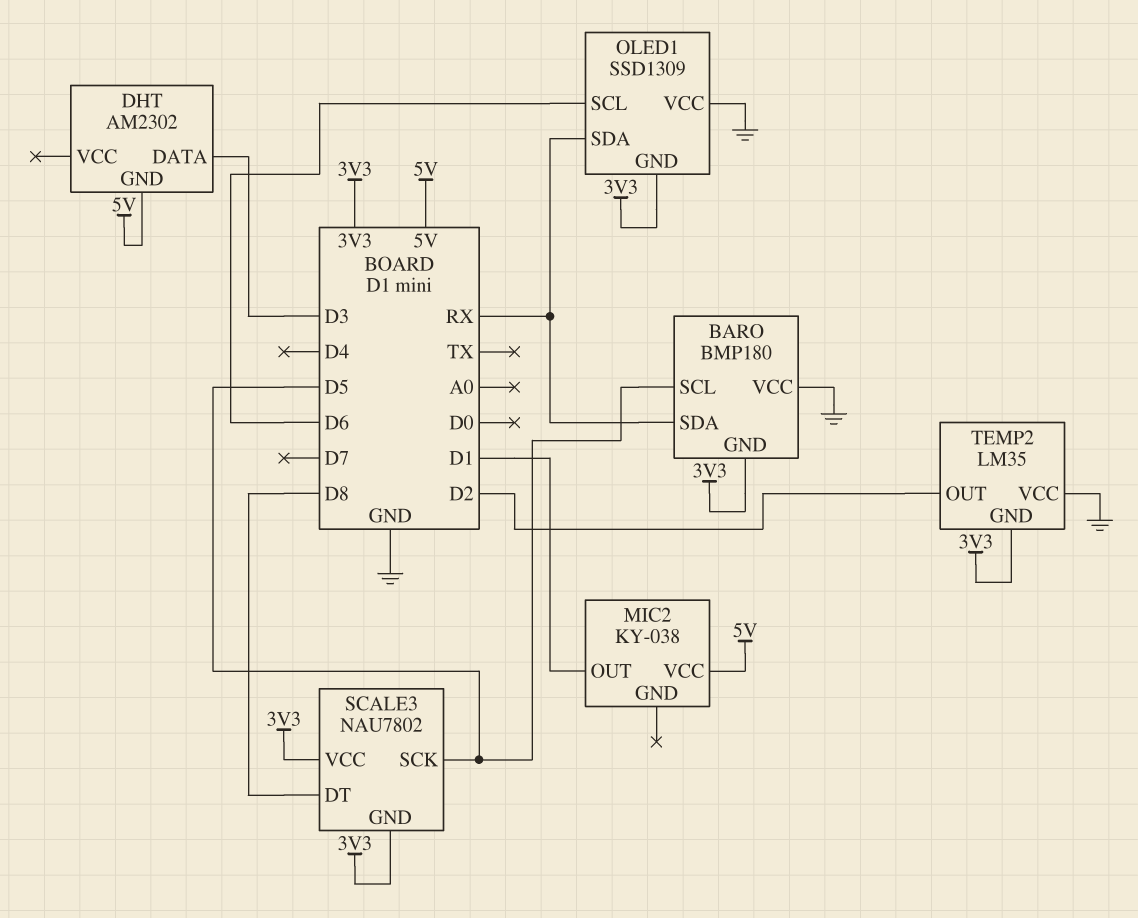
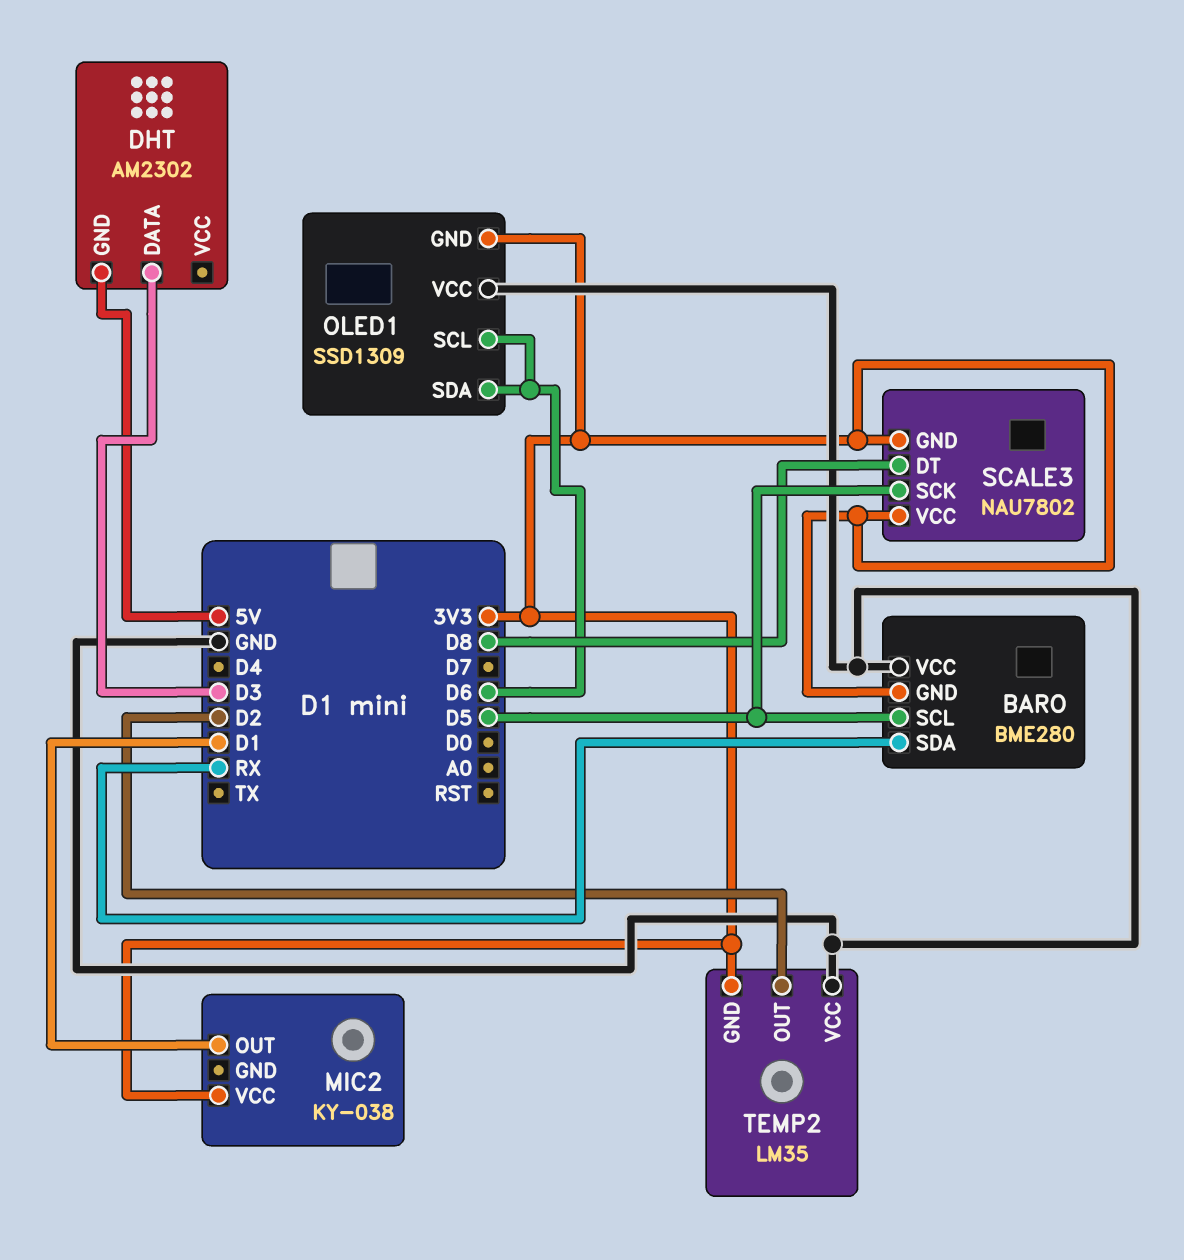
BARO: BMP180 -> BME280
MIC2 pin VCC: 5V -> 3V3
OLED1 pin SDA: RX -> D6

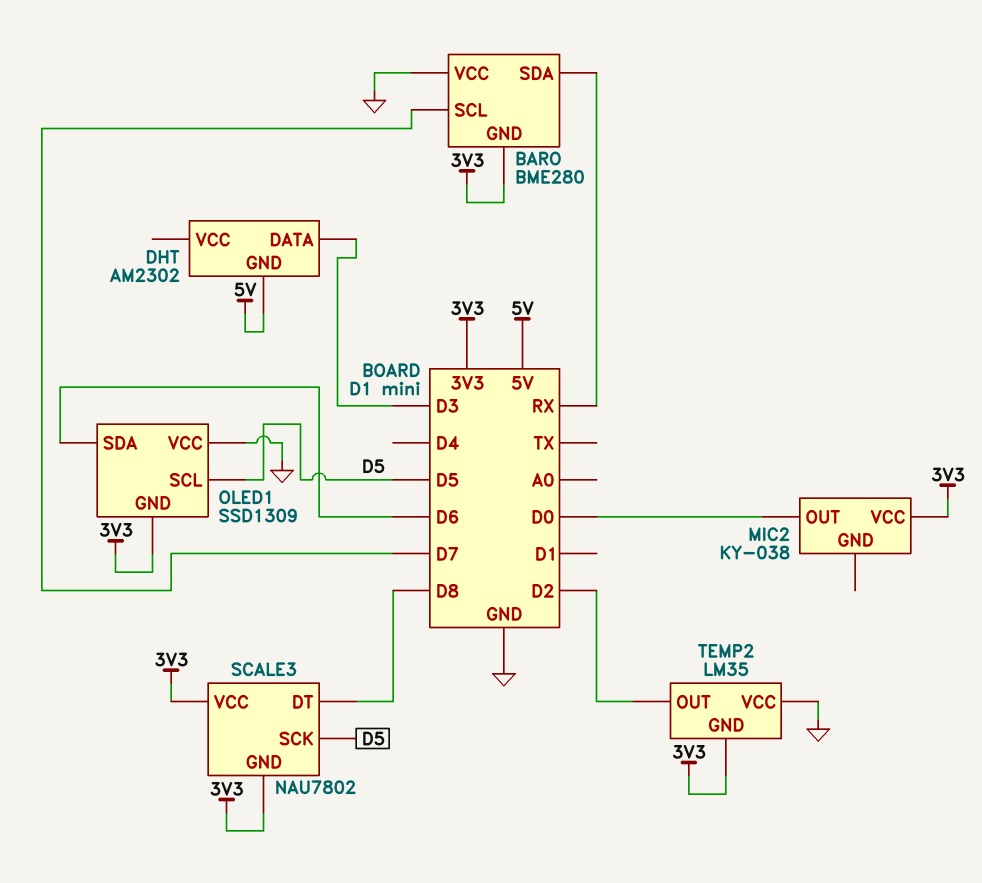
BARO pin SCL: D5 -> D7
MIC2 pin OUT: D1 -> D0
OLED1 pin SCL: D6 -> D5

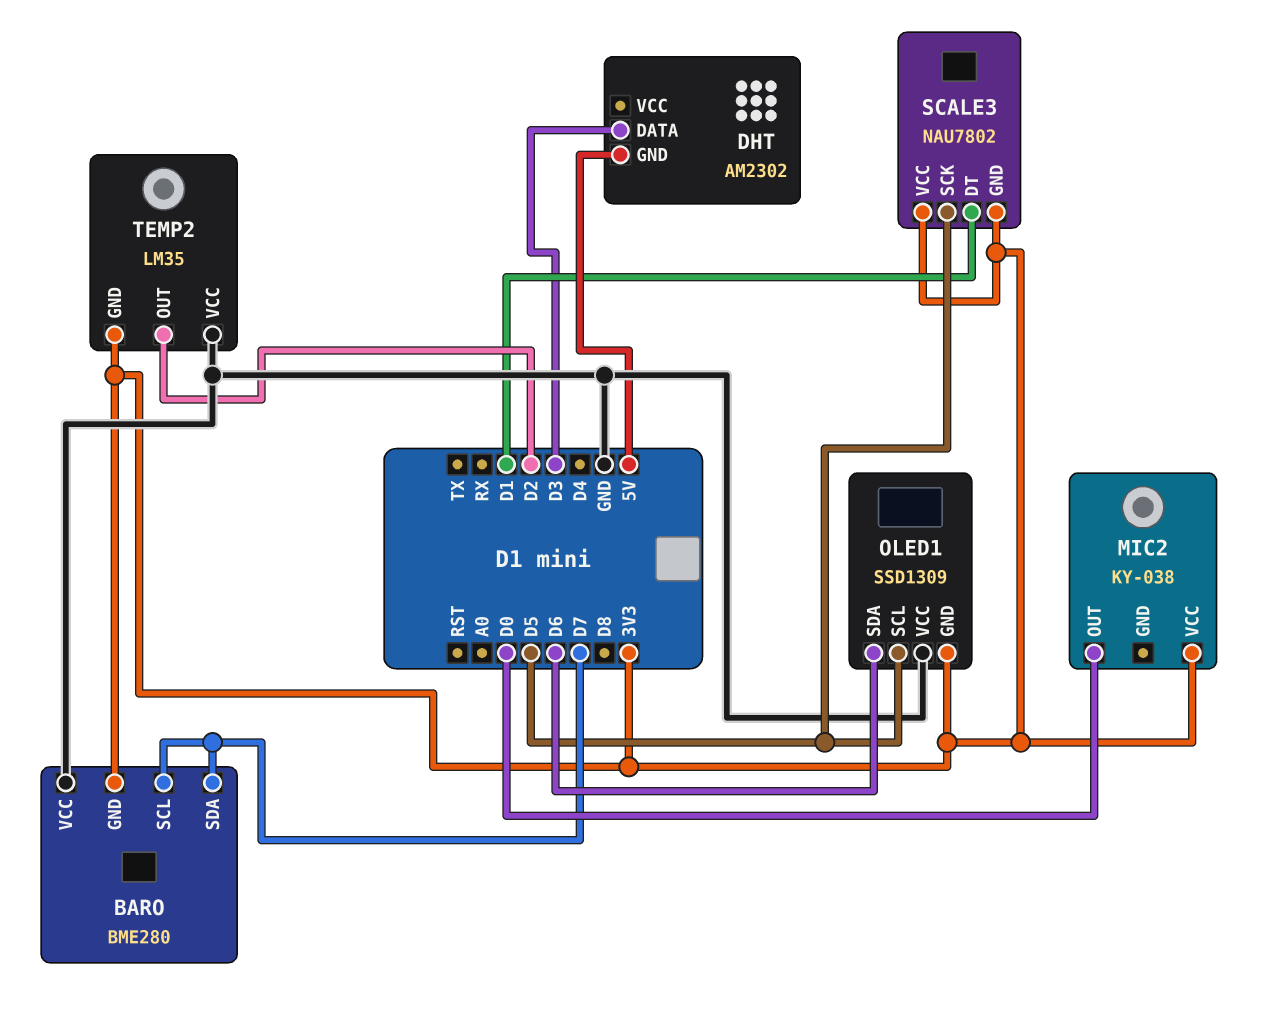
BARO pin SDA: RX -> D7
SCALE3 pin DT: D8 -> D1

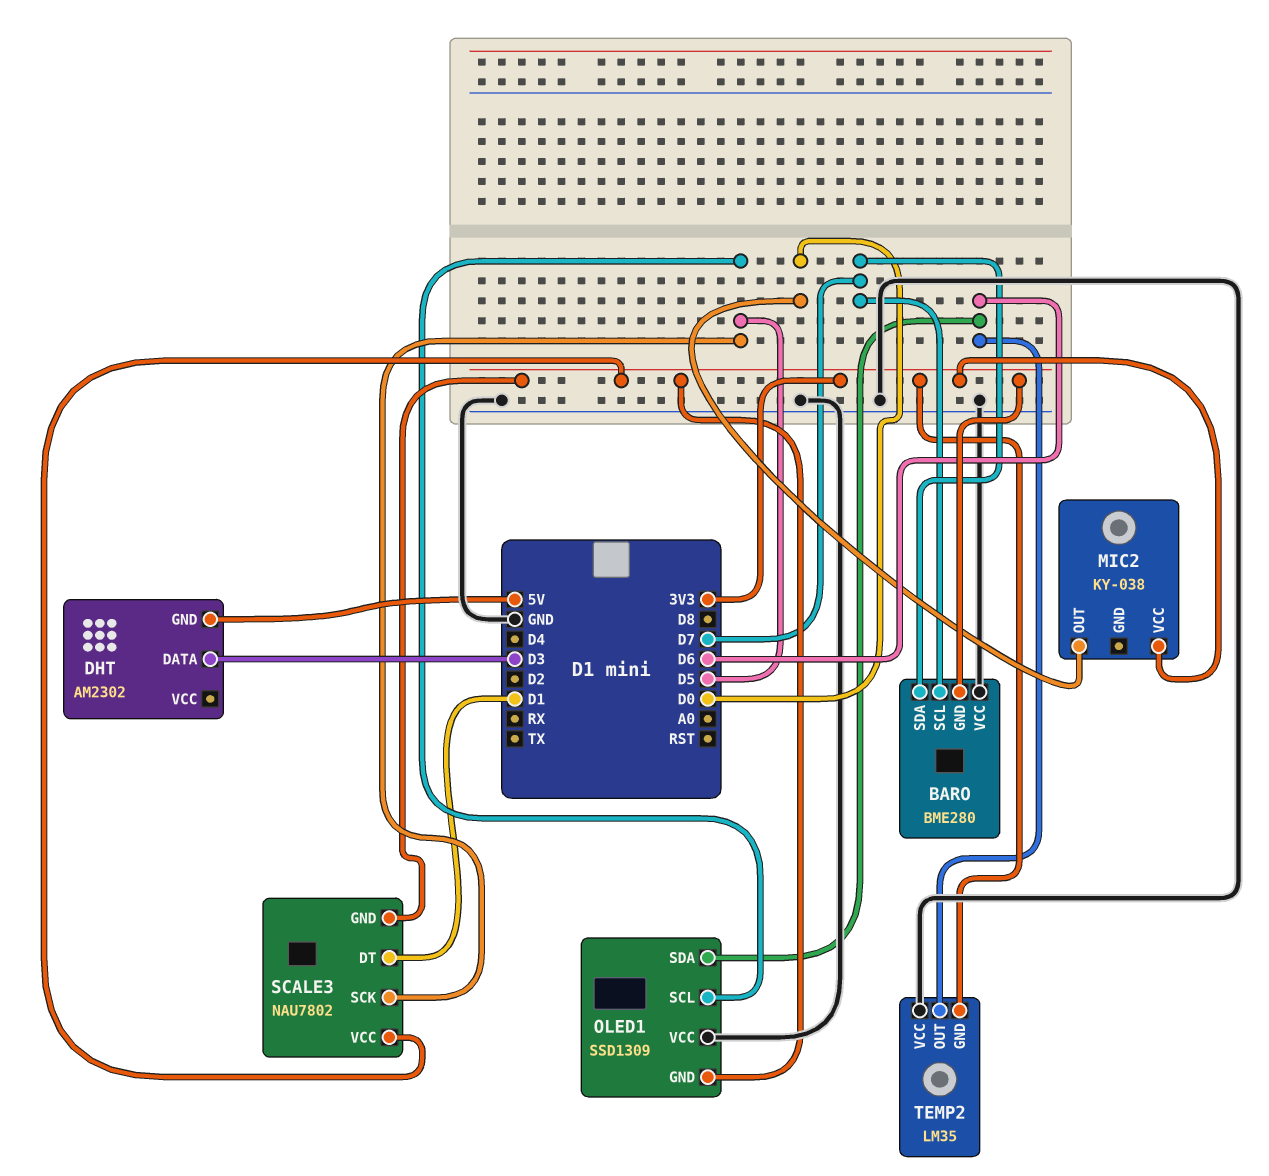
TEMP2 pin OUT: D2 -> D6

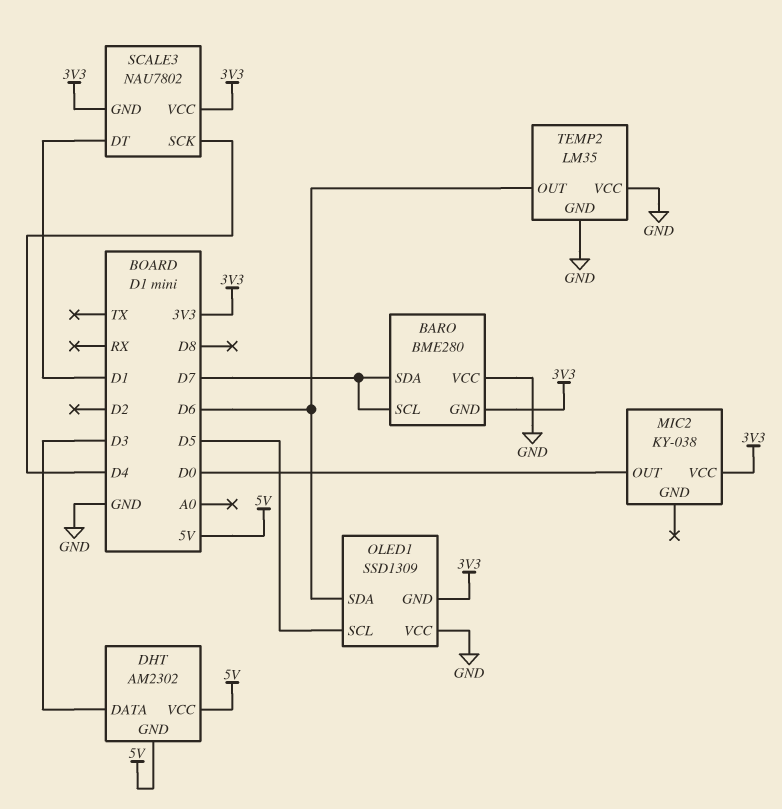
DHT pin VCC: none -> 5V
SCALE3 pin SCK: D5 -> D4
TEMP2 pin GND: 3V3 -> GND

